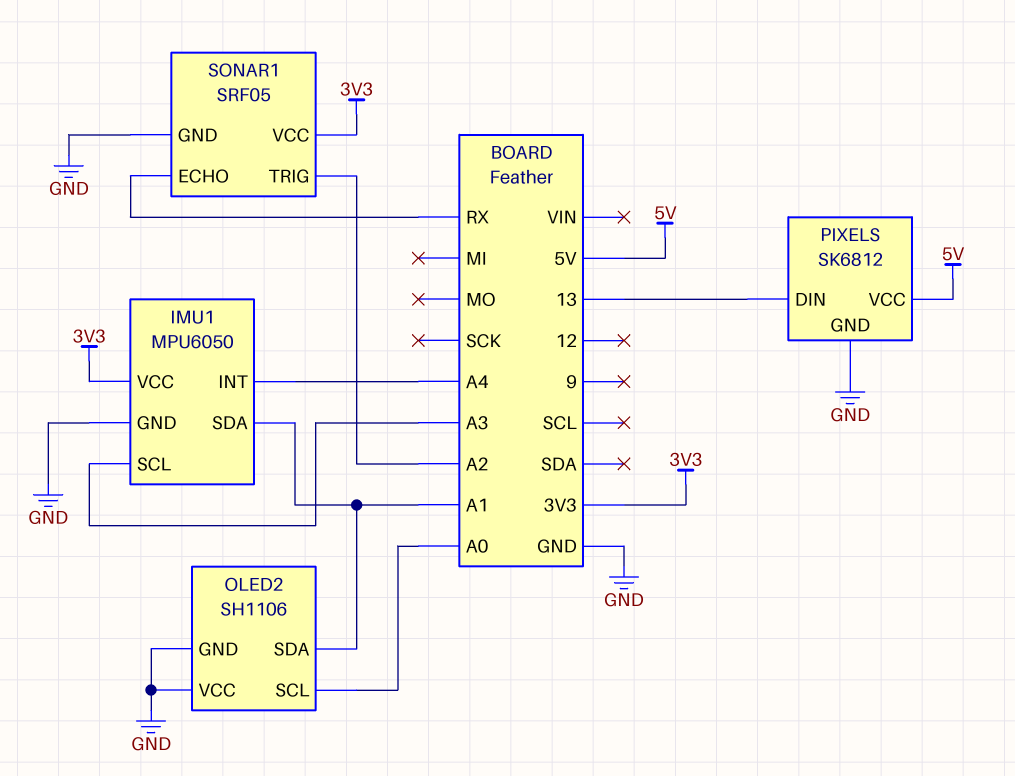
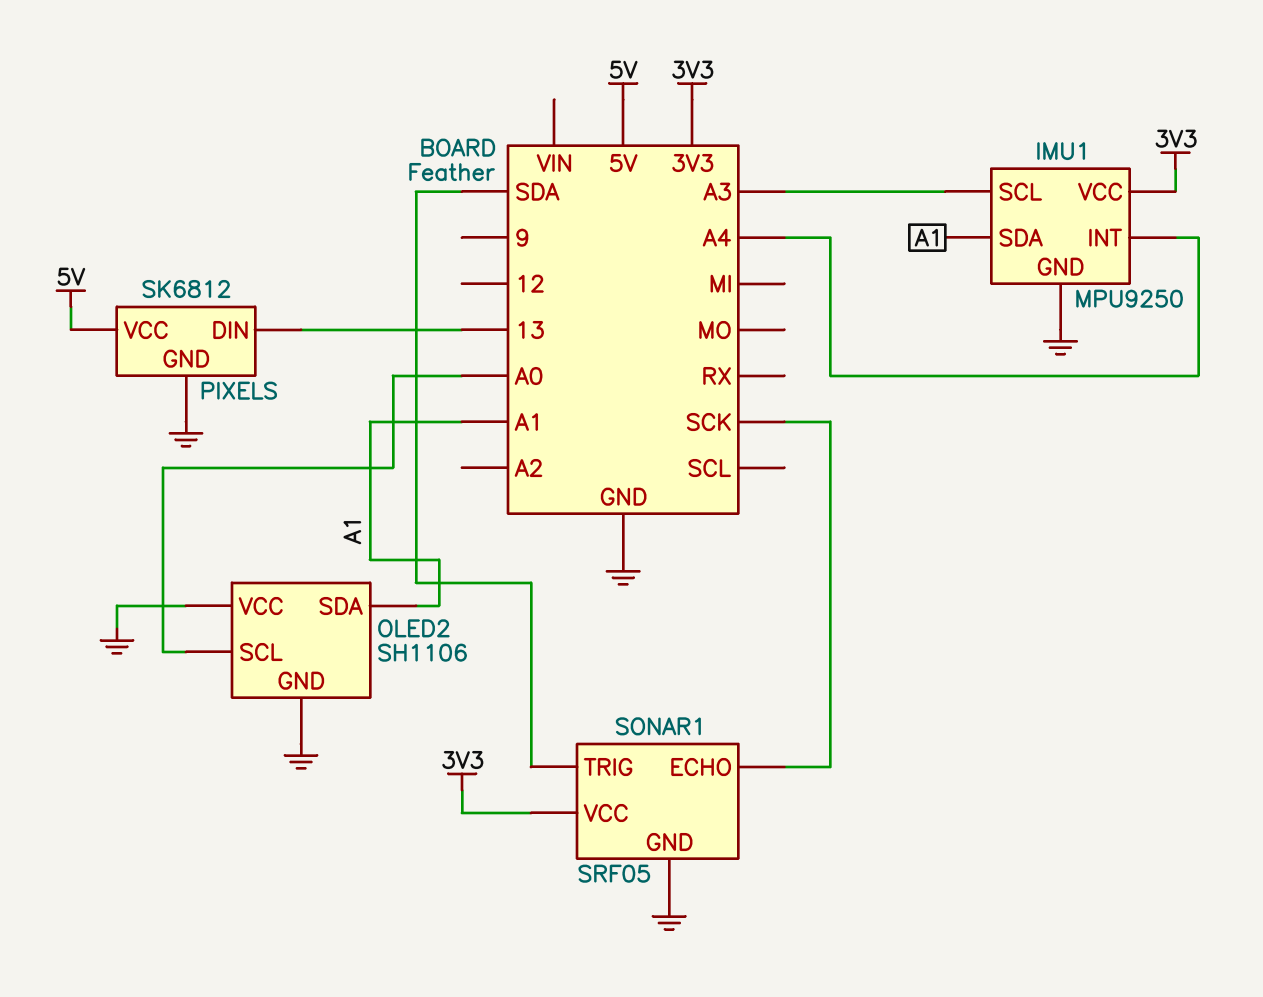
IMU1: MPU6050 -> MPU9250
SONAR1 pin ECHO: RX -> SCK
SONAR1 pin TRIG: A2 -> SDA

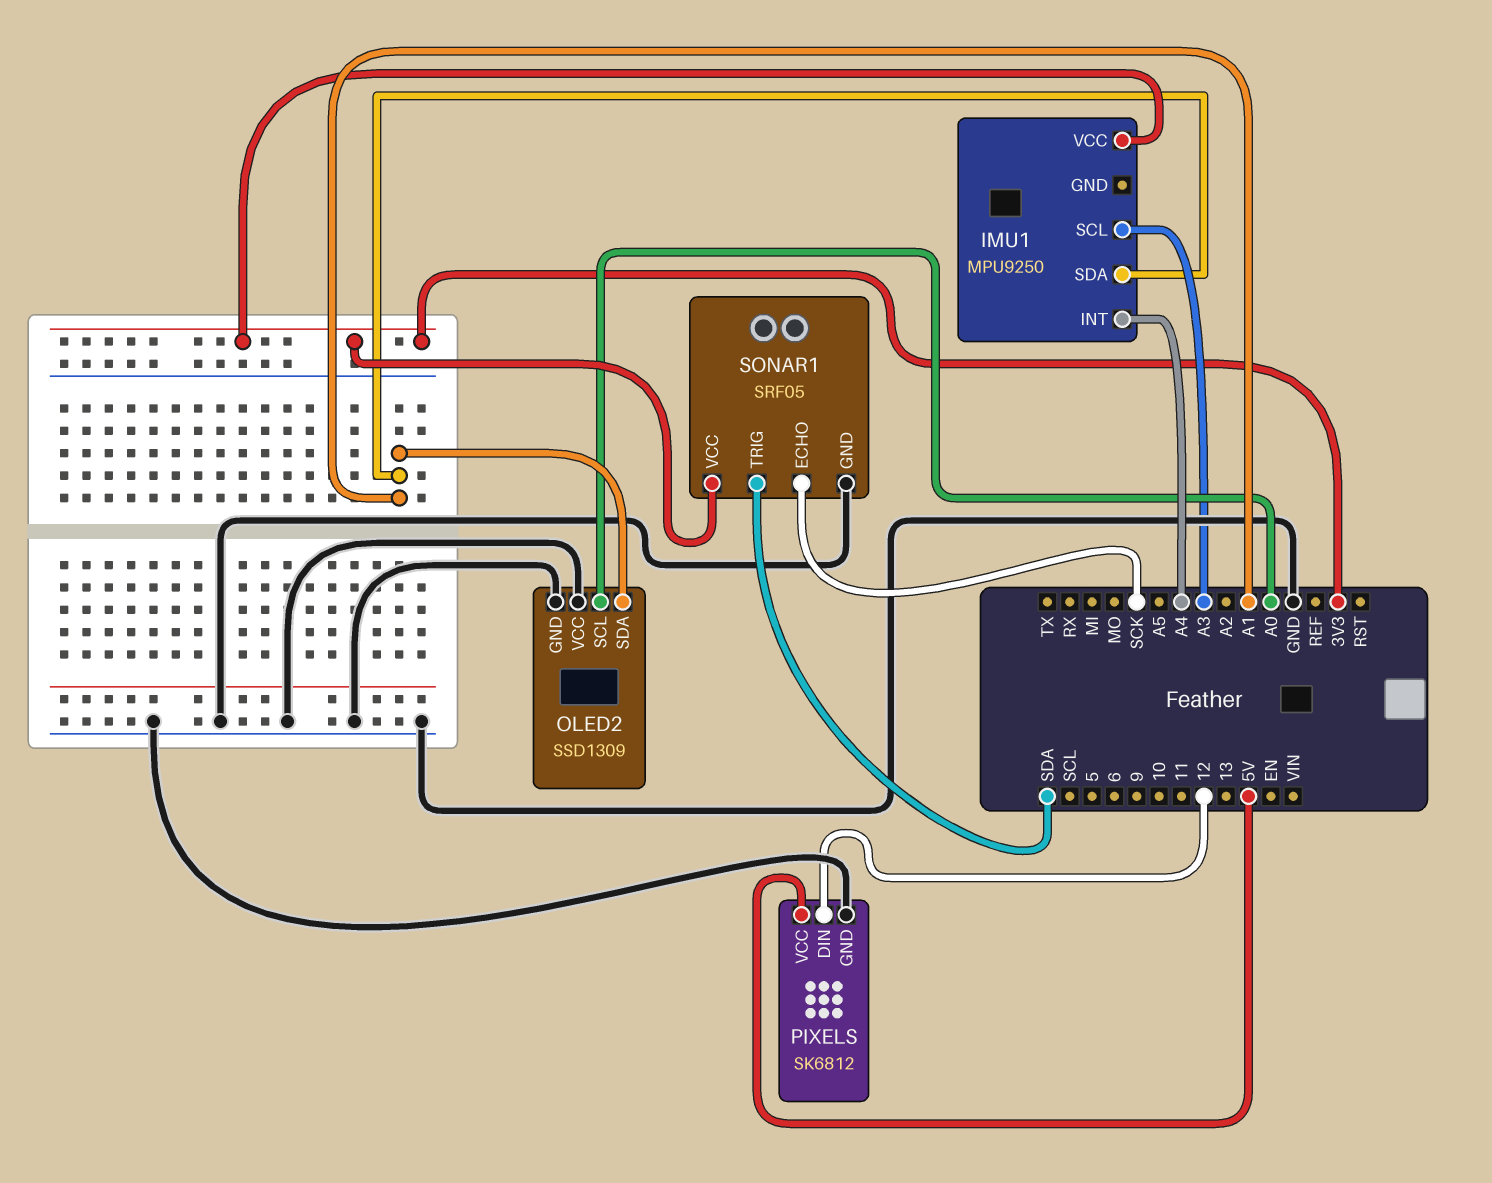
IMU1 pin GND: GND -> none
OLED2: SH1106 -> SSD1309
PIXELS pin DIN: 13 -> 12

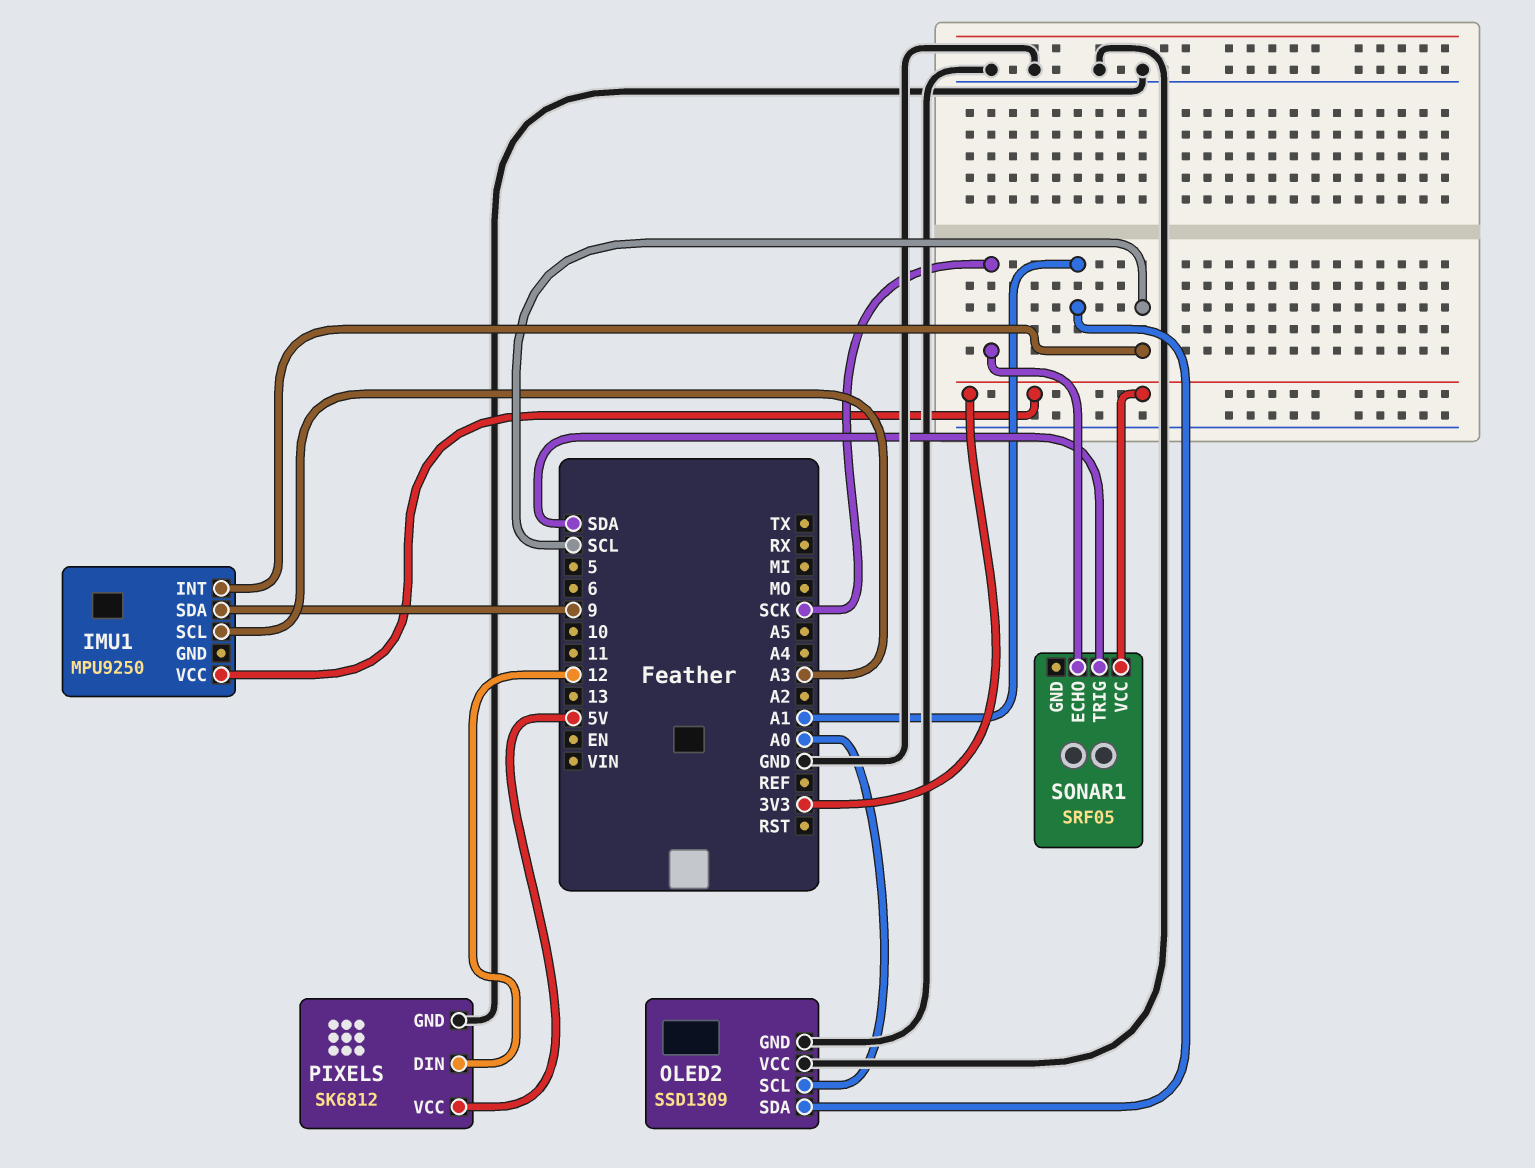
IMU1 pin INT: A4 -> SCL
IMU1 pin SDA: A1 -> 9
SONAR1 pin GND: GND -> none

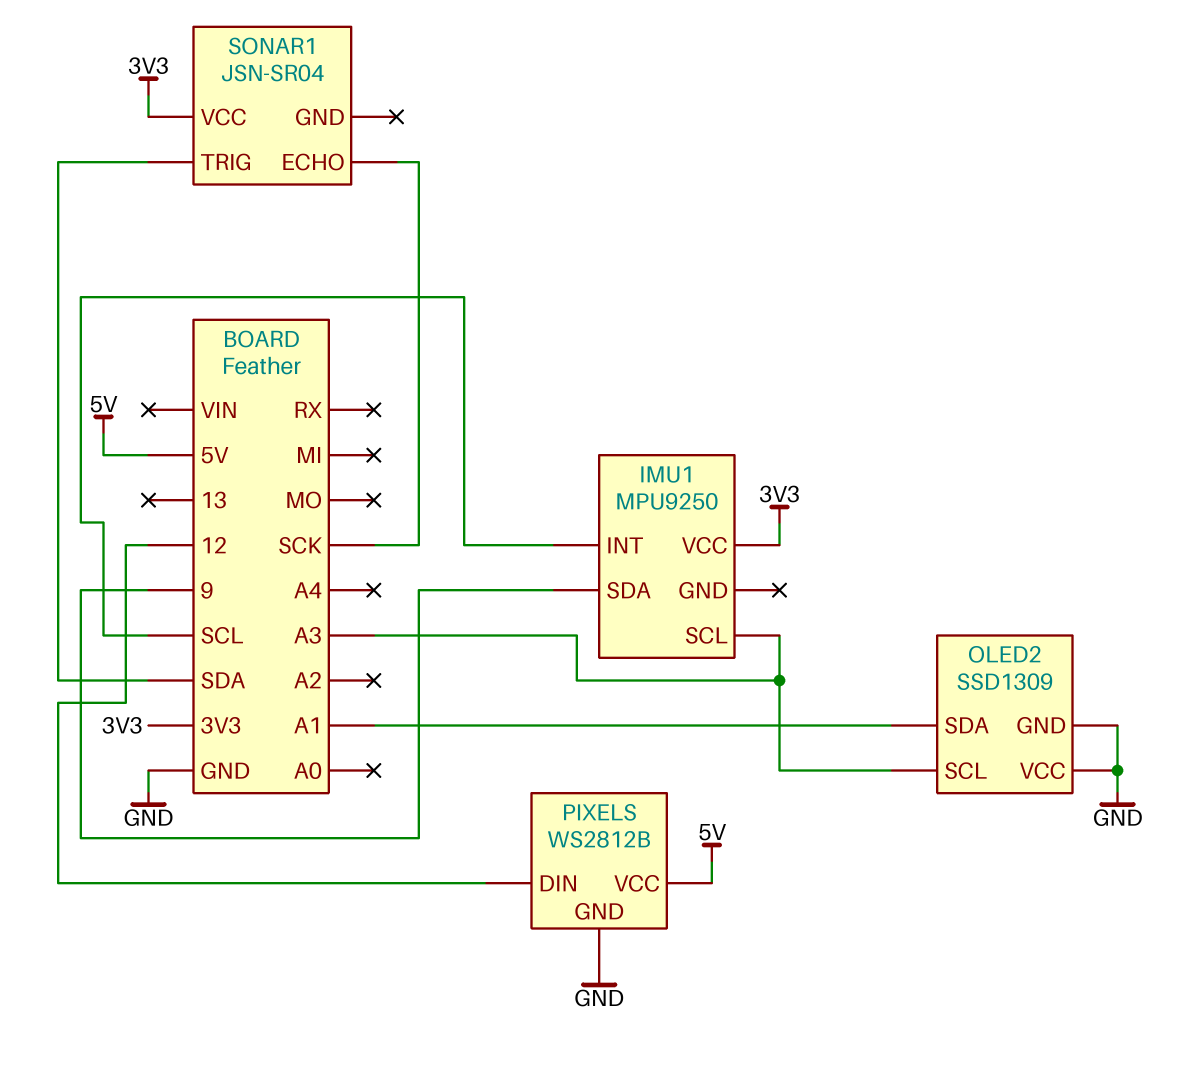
OLED2 pin SCL: A0 -> A3
PIXELS: SK6812 -> WS2812B
SONAR1: SRF05 -> JSN-SR04

